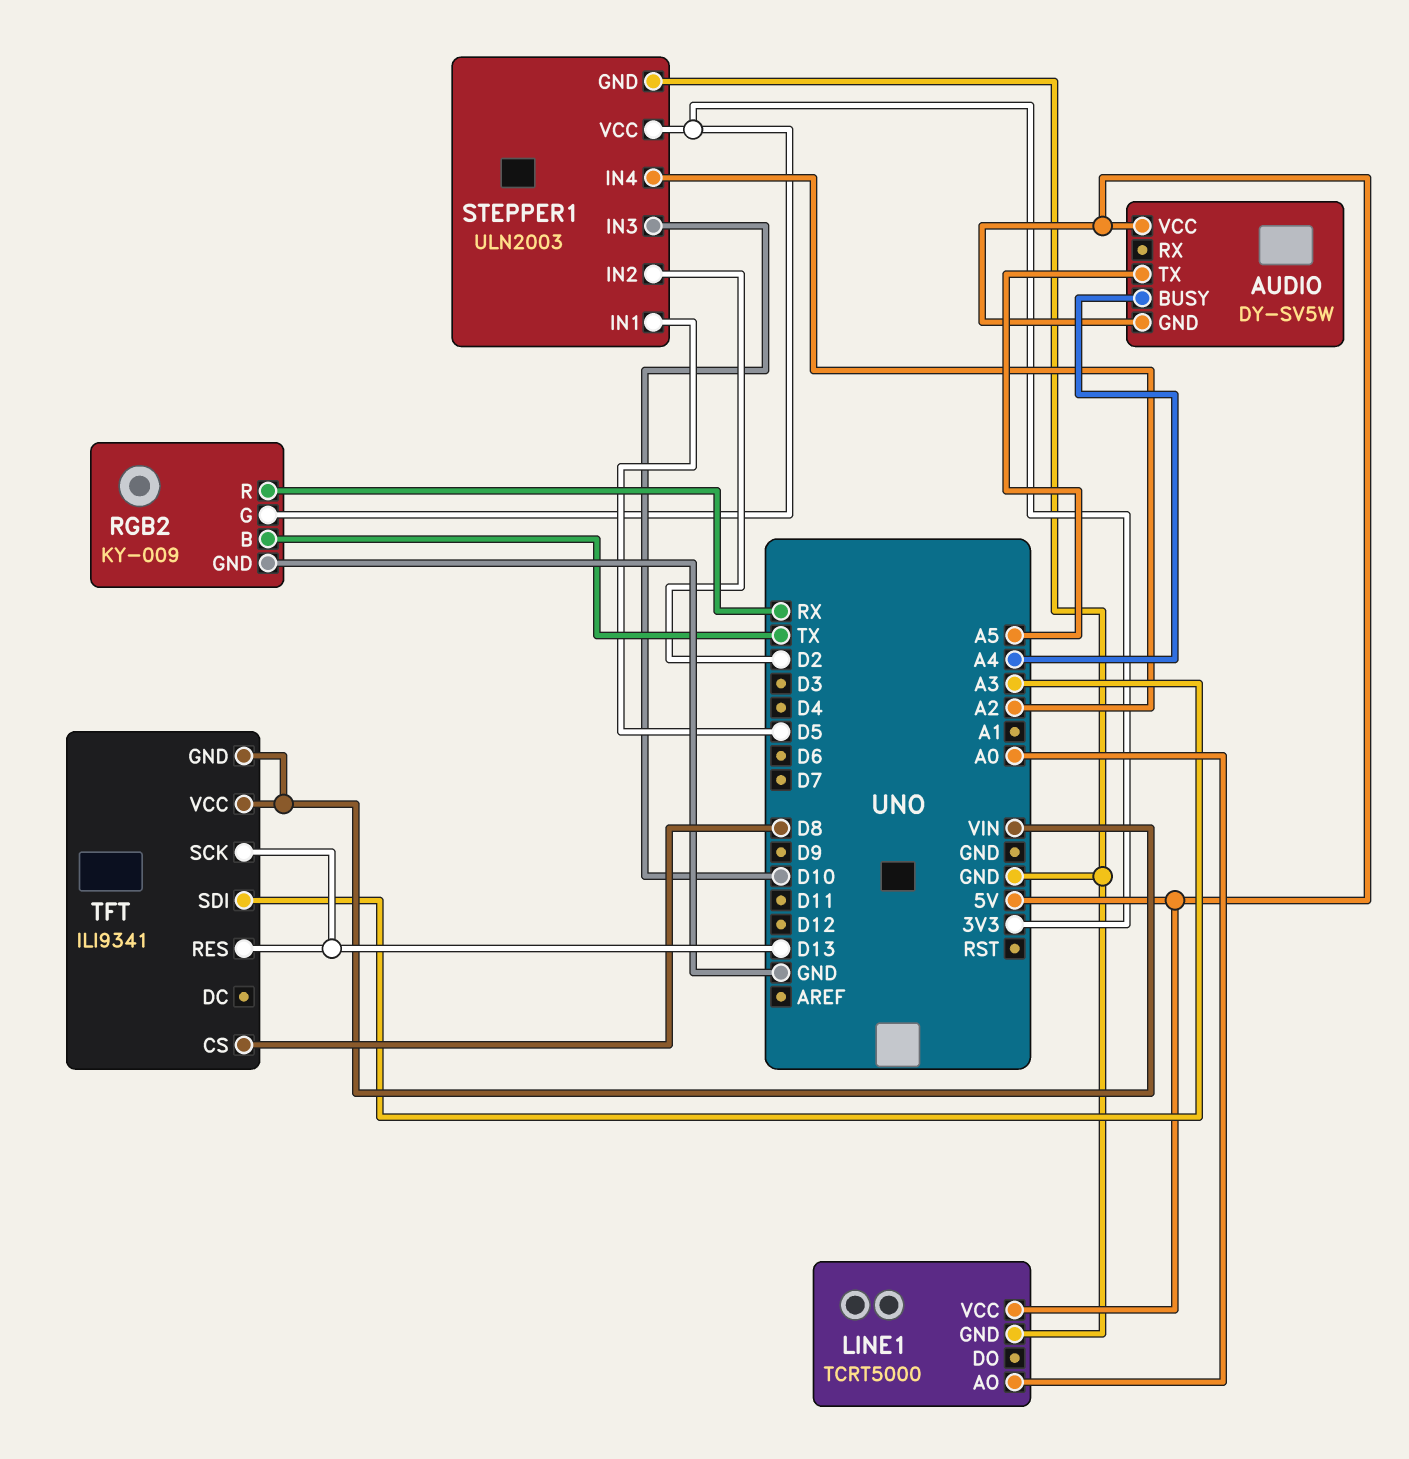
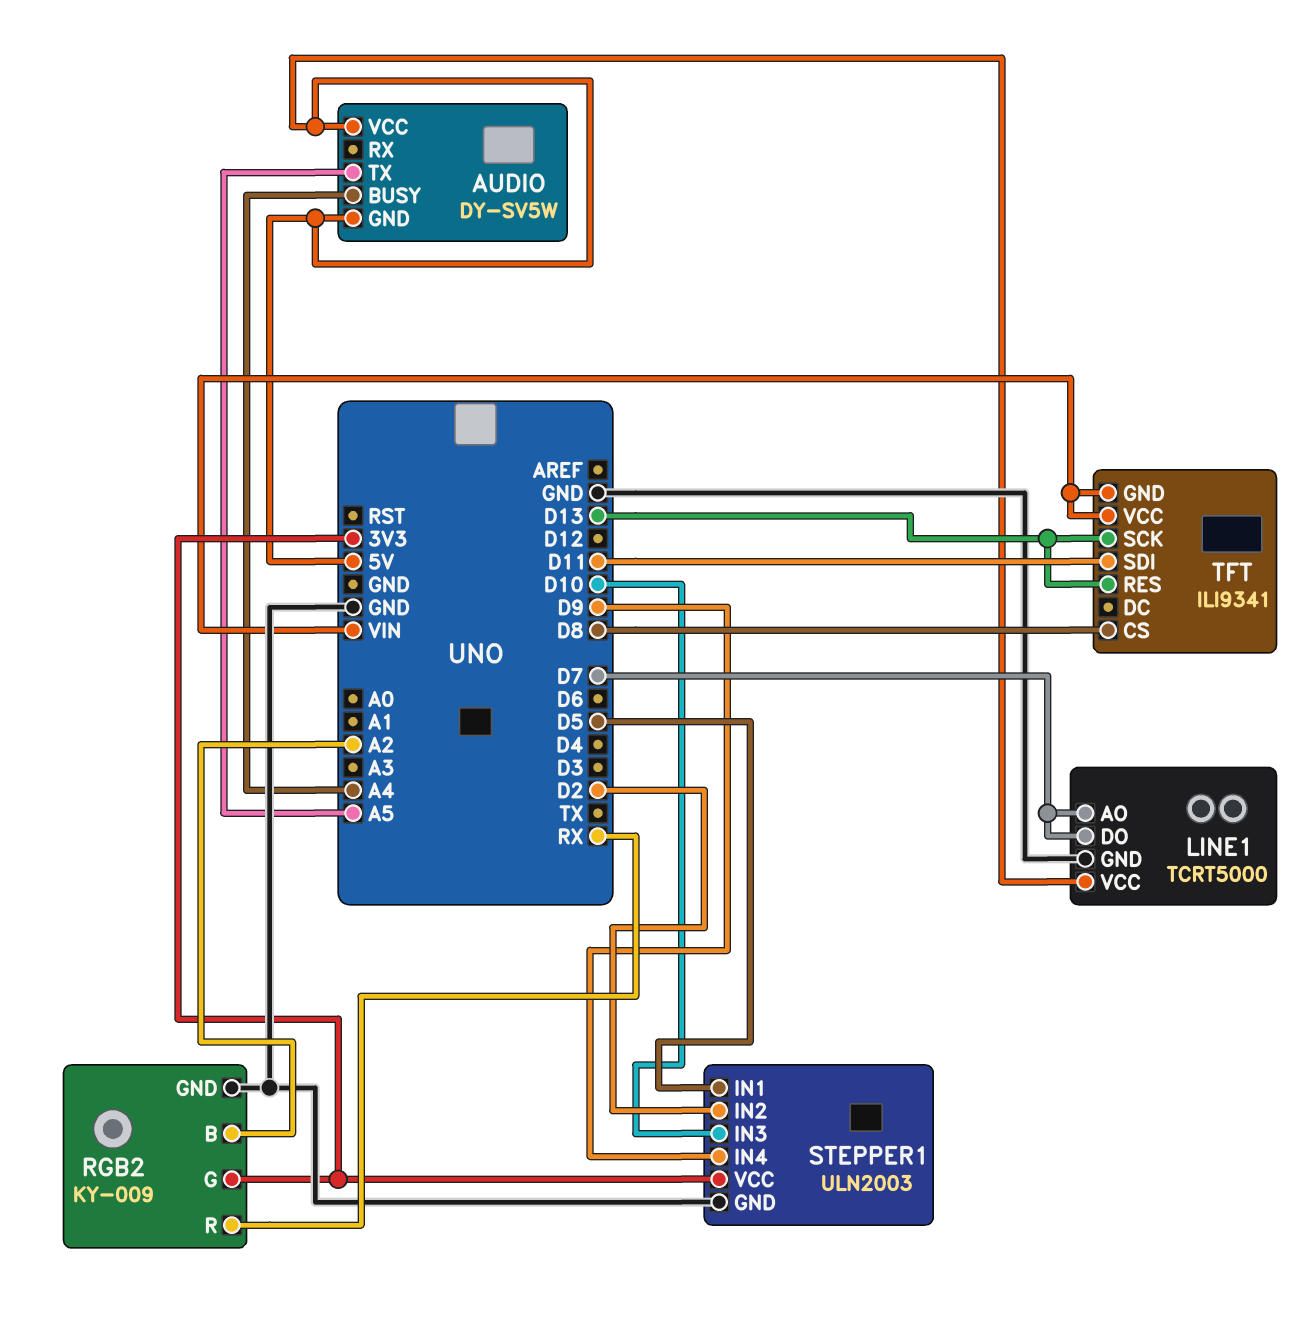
LINE1 pin AO: A0 -> D7
LINE1 pin DO: none -> D7
RGB2 pin B: TX -> A2
STEPPER1 pin IN4: A2 -> D9
TFT pin SDI: A3 -> D11

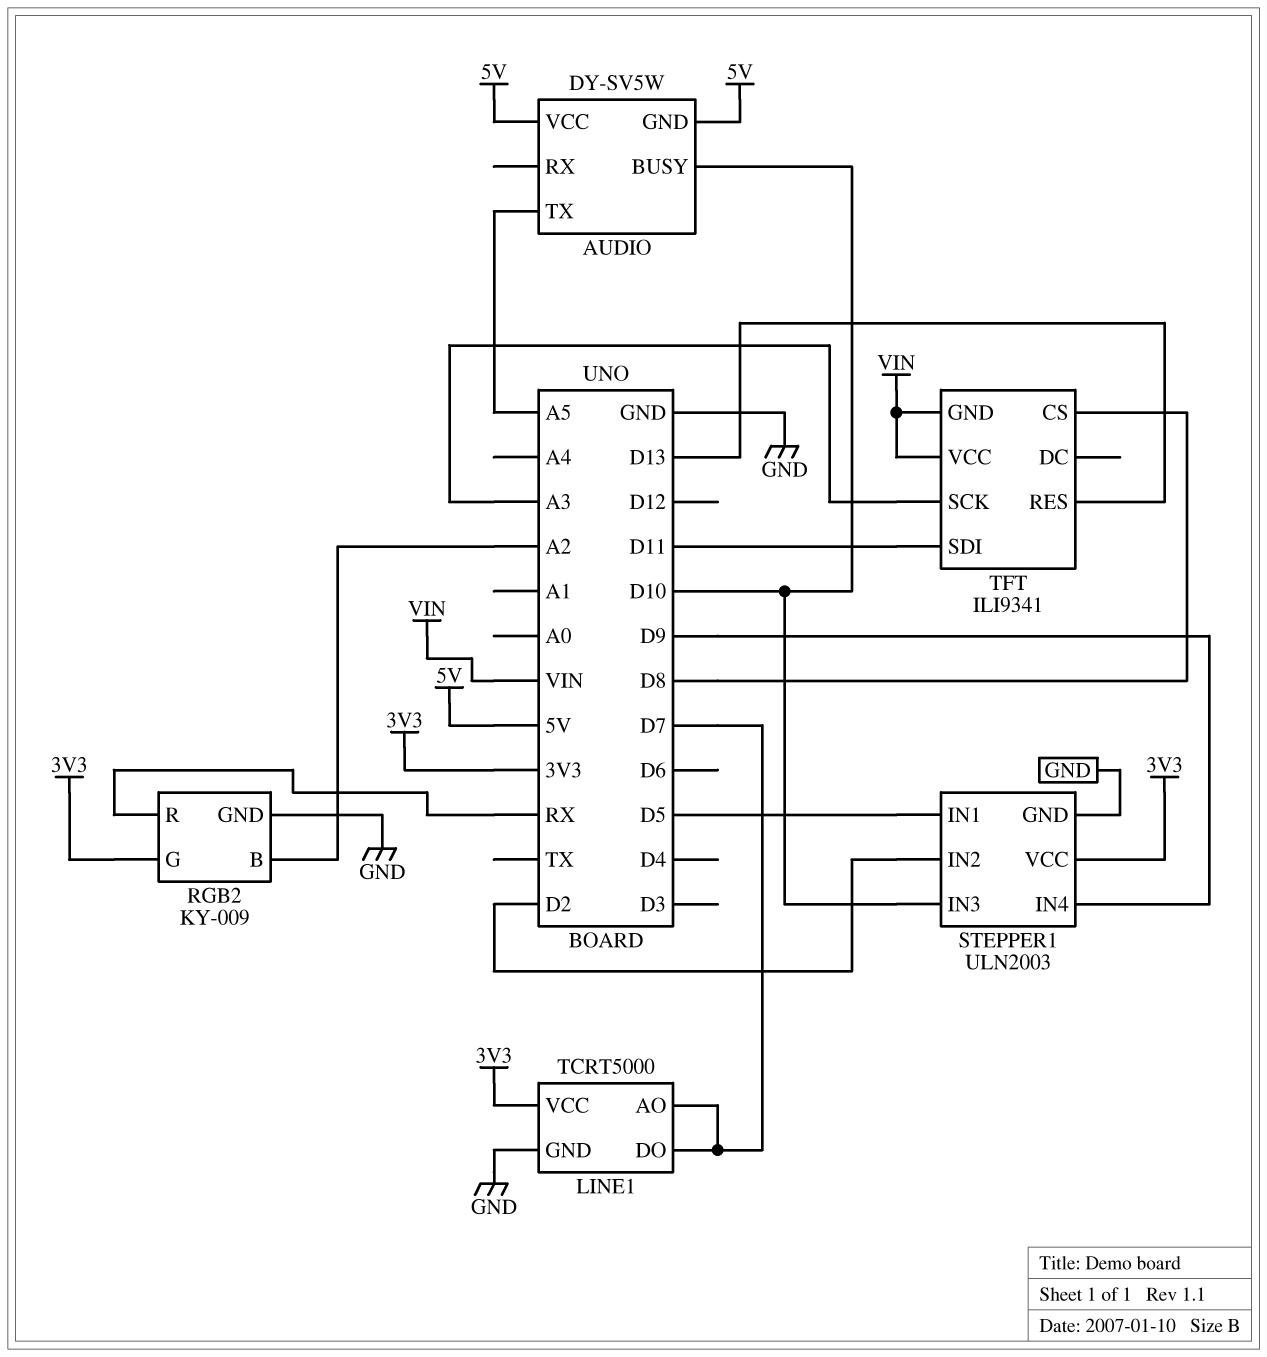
AUDIO pin BUSY: A4 -> D10
LINE1 pin VCC: 5V -> 3V3
TFT pin SCK: D13 -> A3

